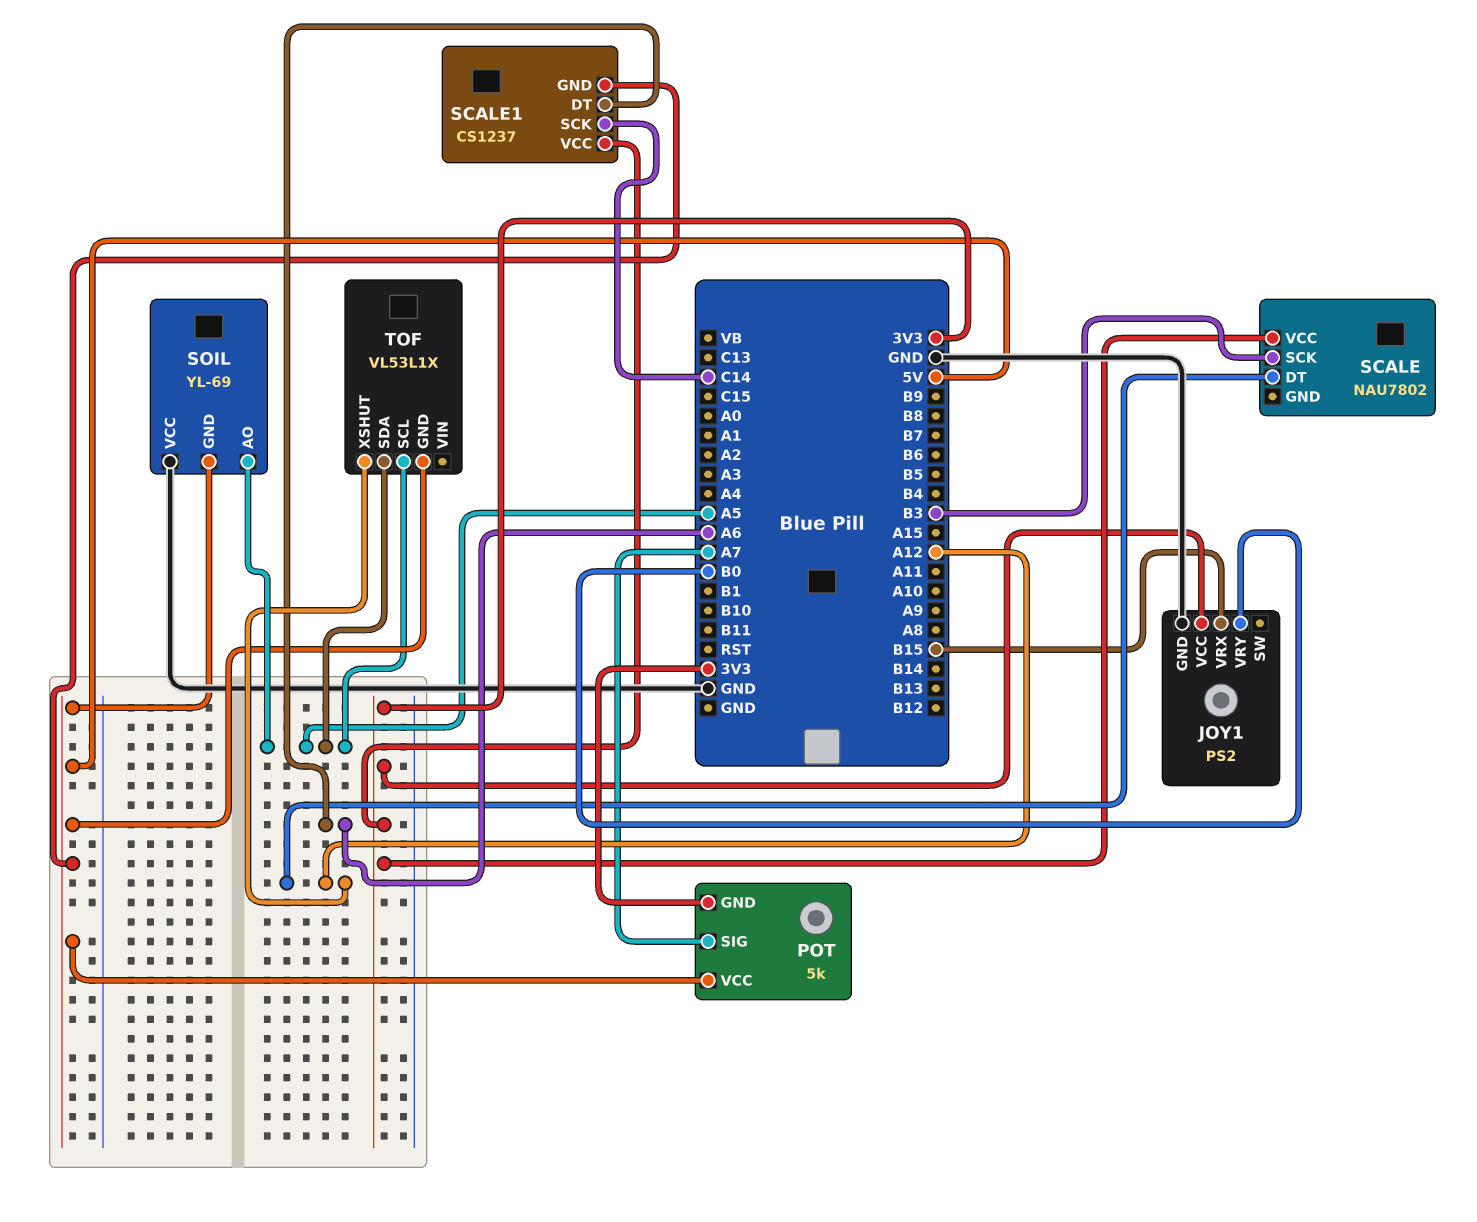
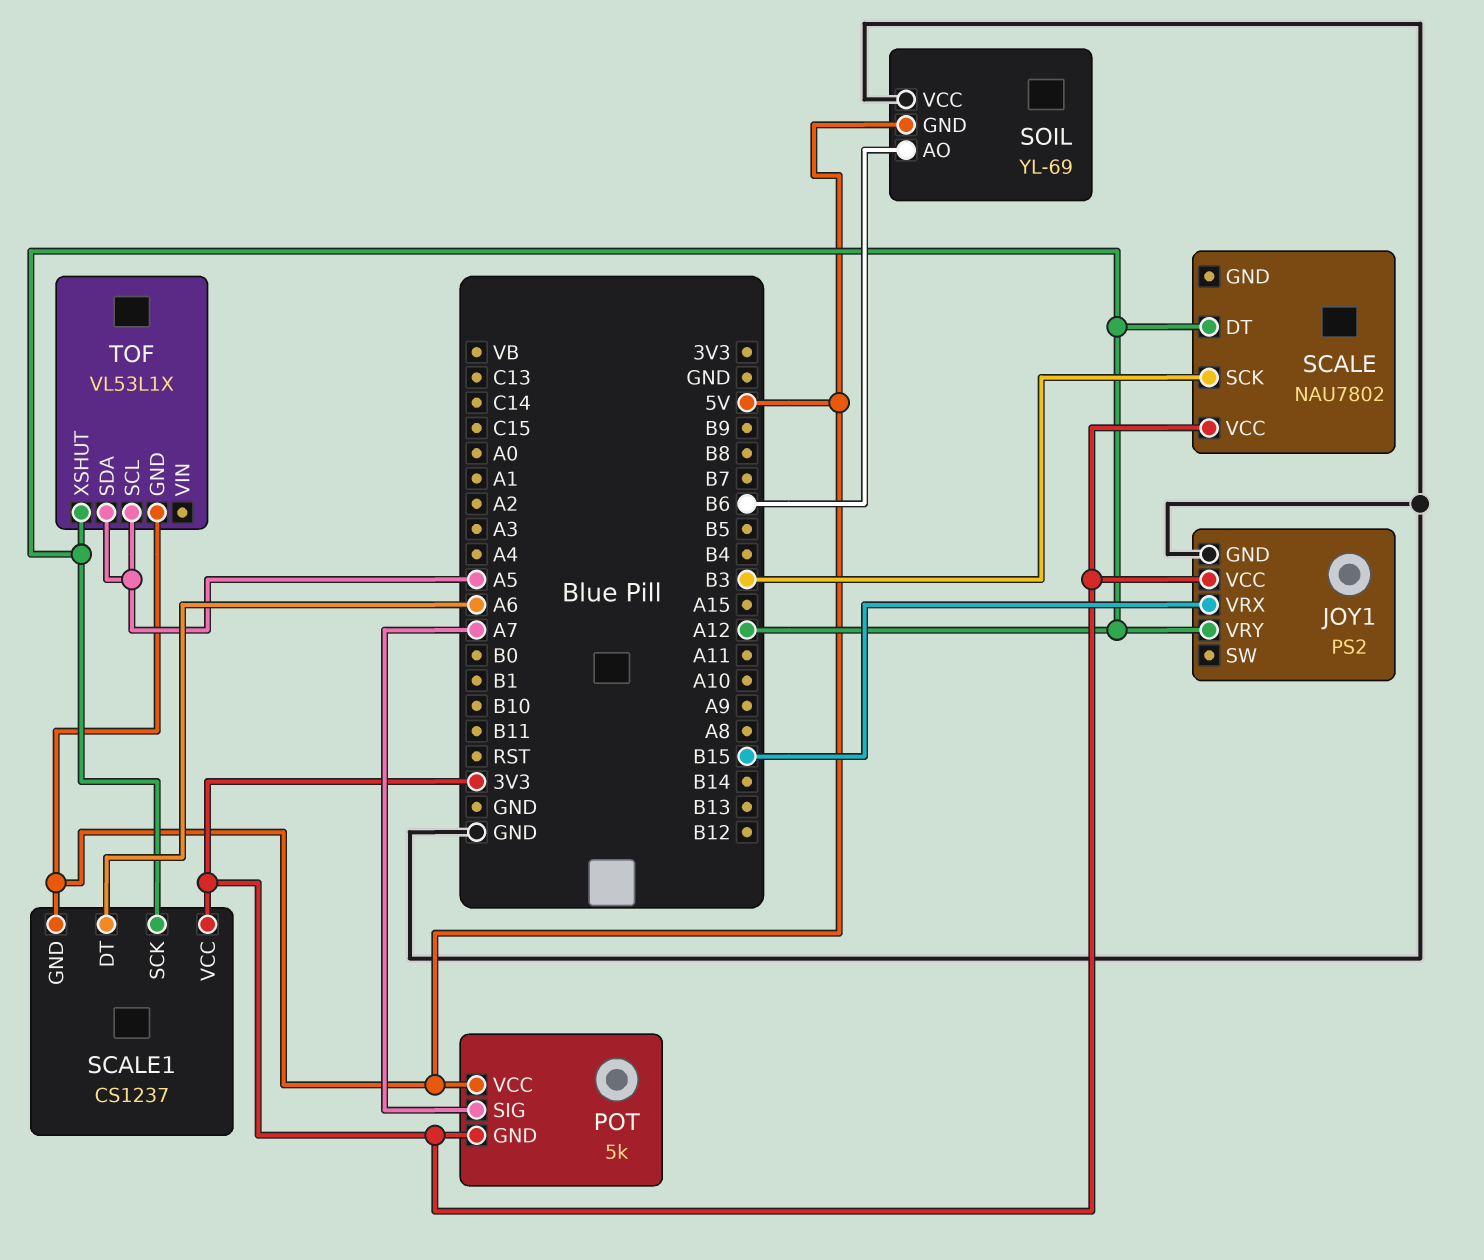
JOY1 pin VRY: B0 -> A12
SCALE1 pin SCK: C14 -> A12
SOIL pin AO: A5 -> B6

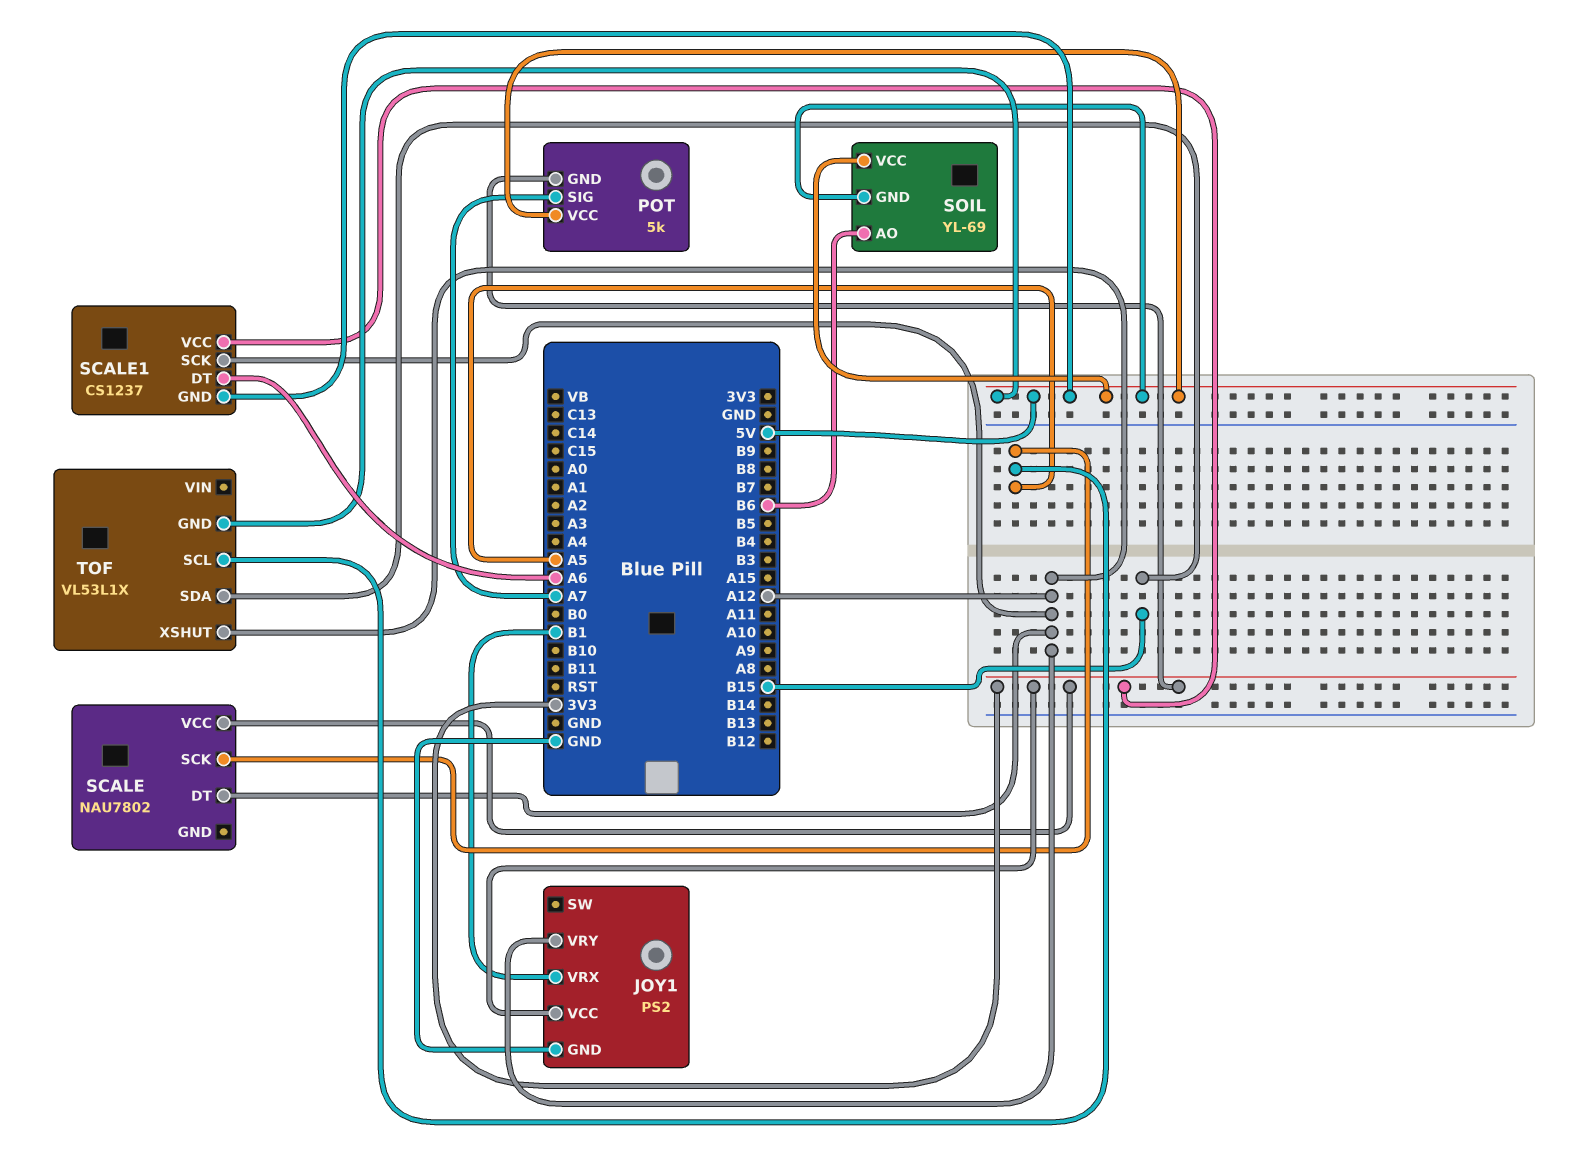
JOY1 pin VRX: B15 -> B1
SCALE pin SCK: B3 -> A5
SOIL pin VCC: GND -> 5V
TOF pin SDA: A5 -> B15

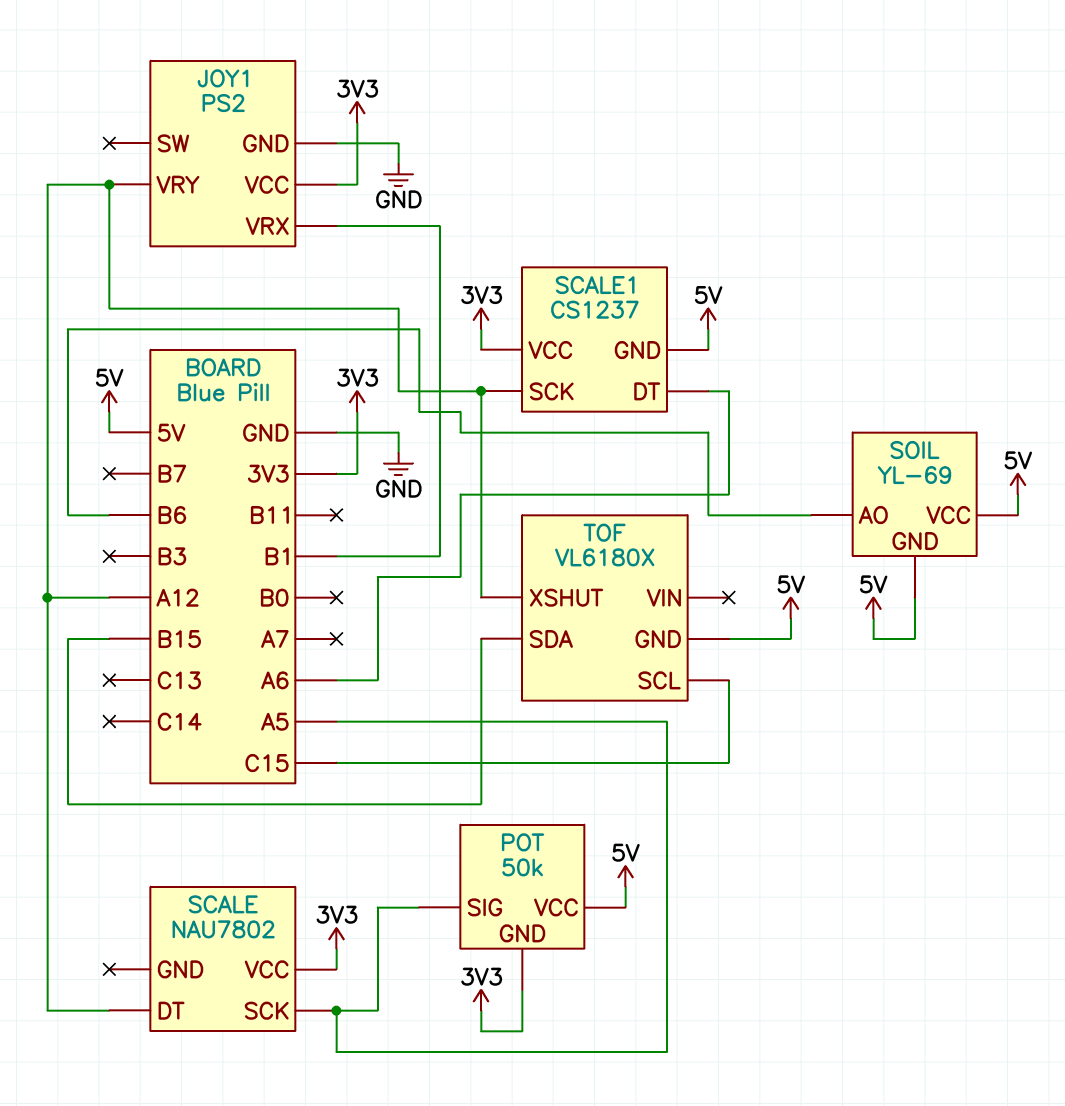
POT: 5k -> 50k
POT pin SIG: A7 -> A5
TOF: VL53L1X -> VL6180X
TOF pin SCL: A5 -> C15

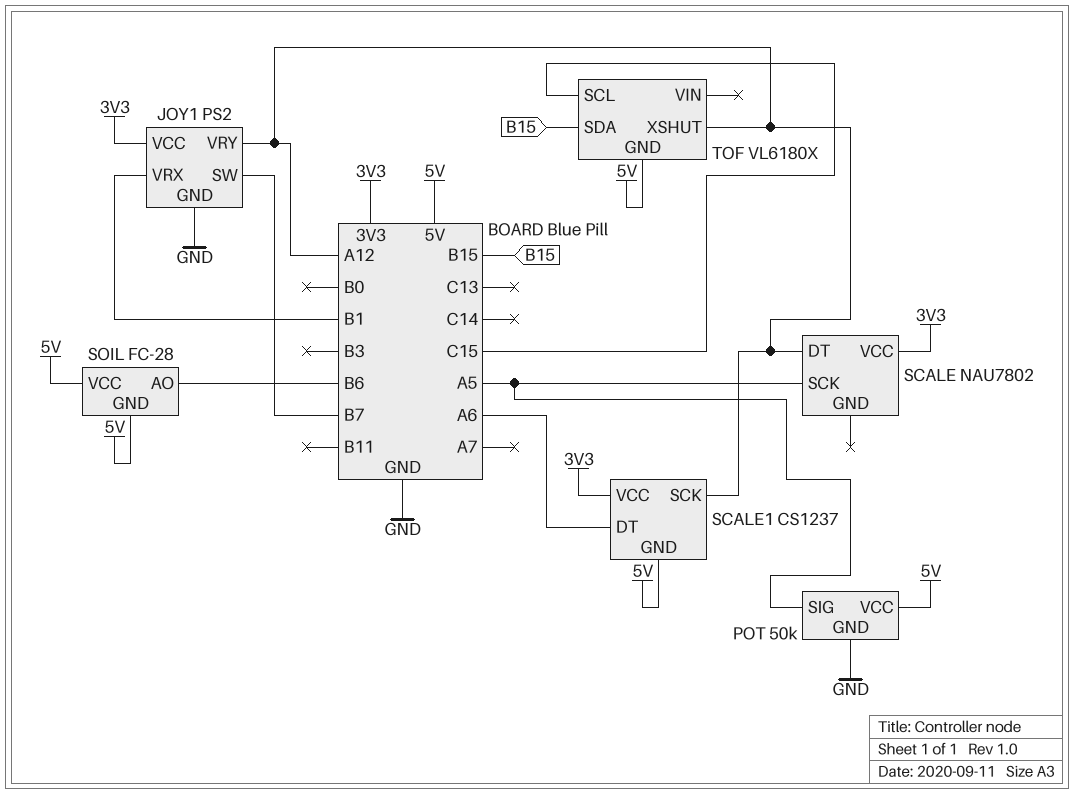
JOY1 pin SW: none -> B7
POT pin GND: 3V3 -> GND
SOIL: YL-69 -> FC-28

